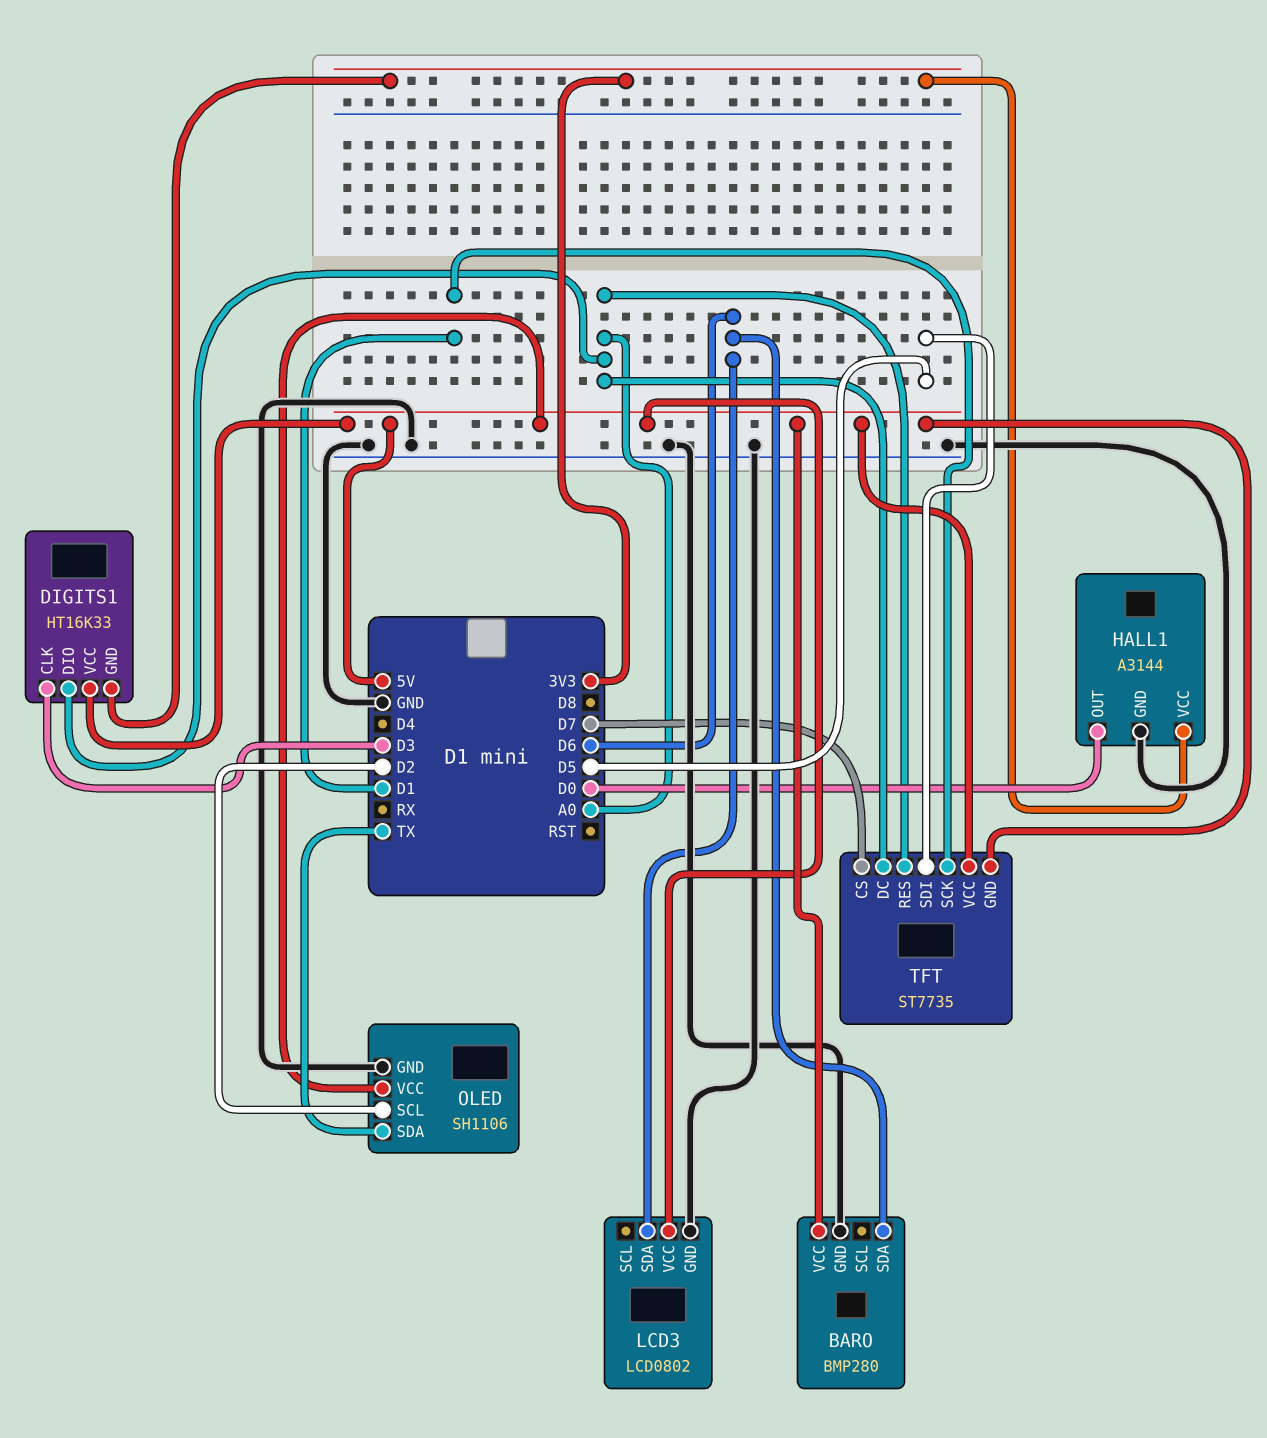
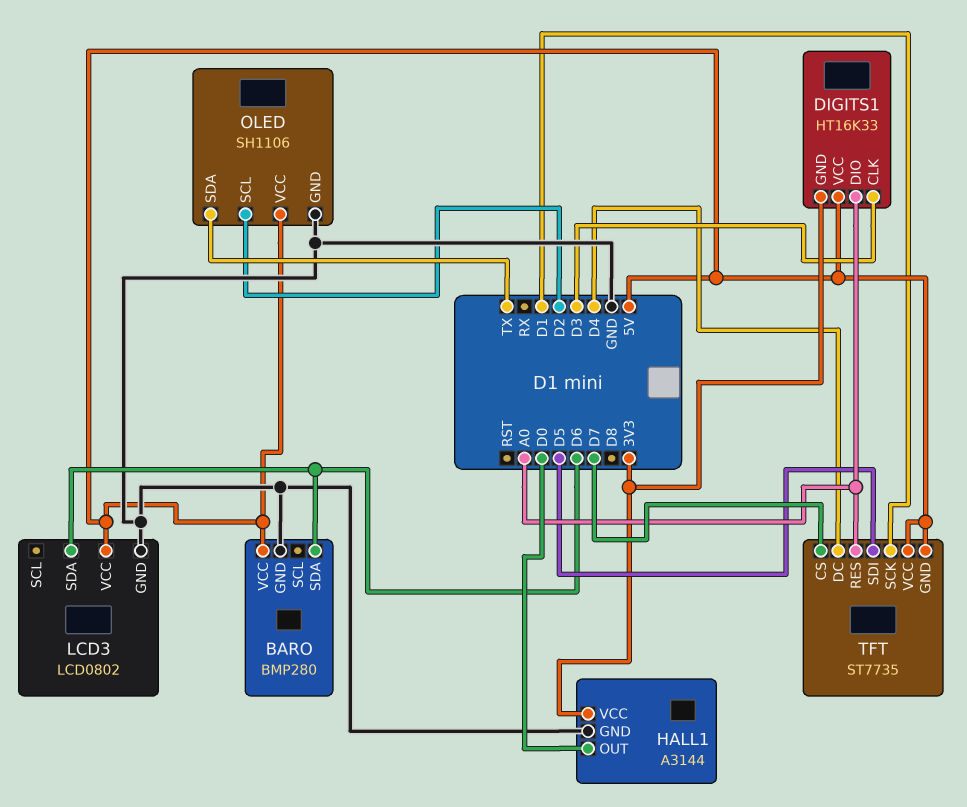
TFT pin DC: A0 -> D4

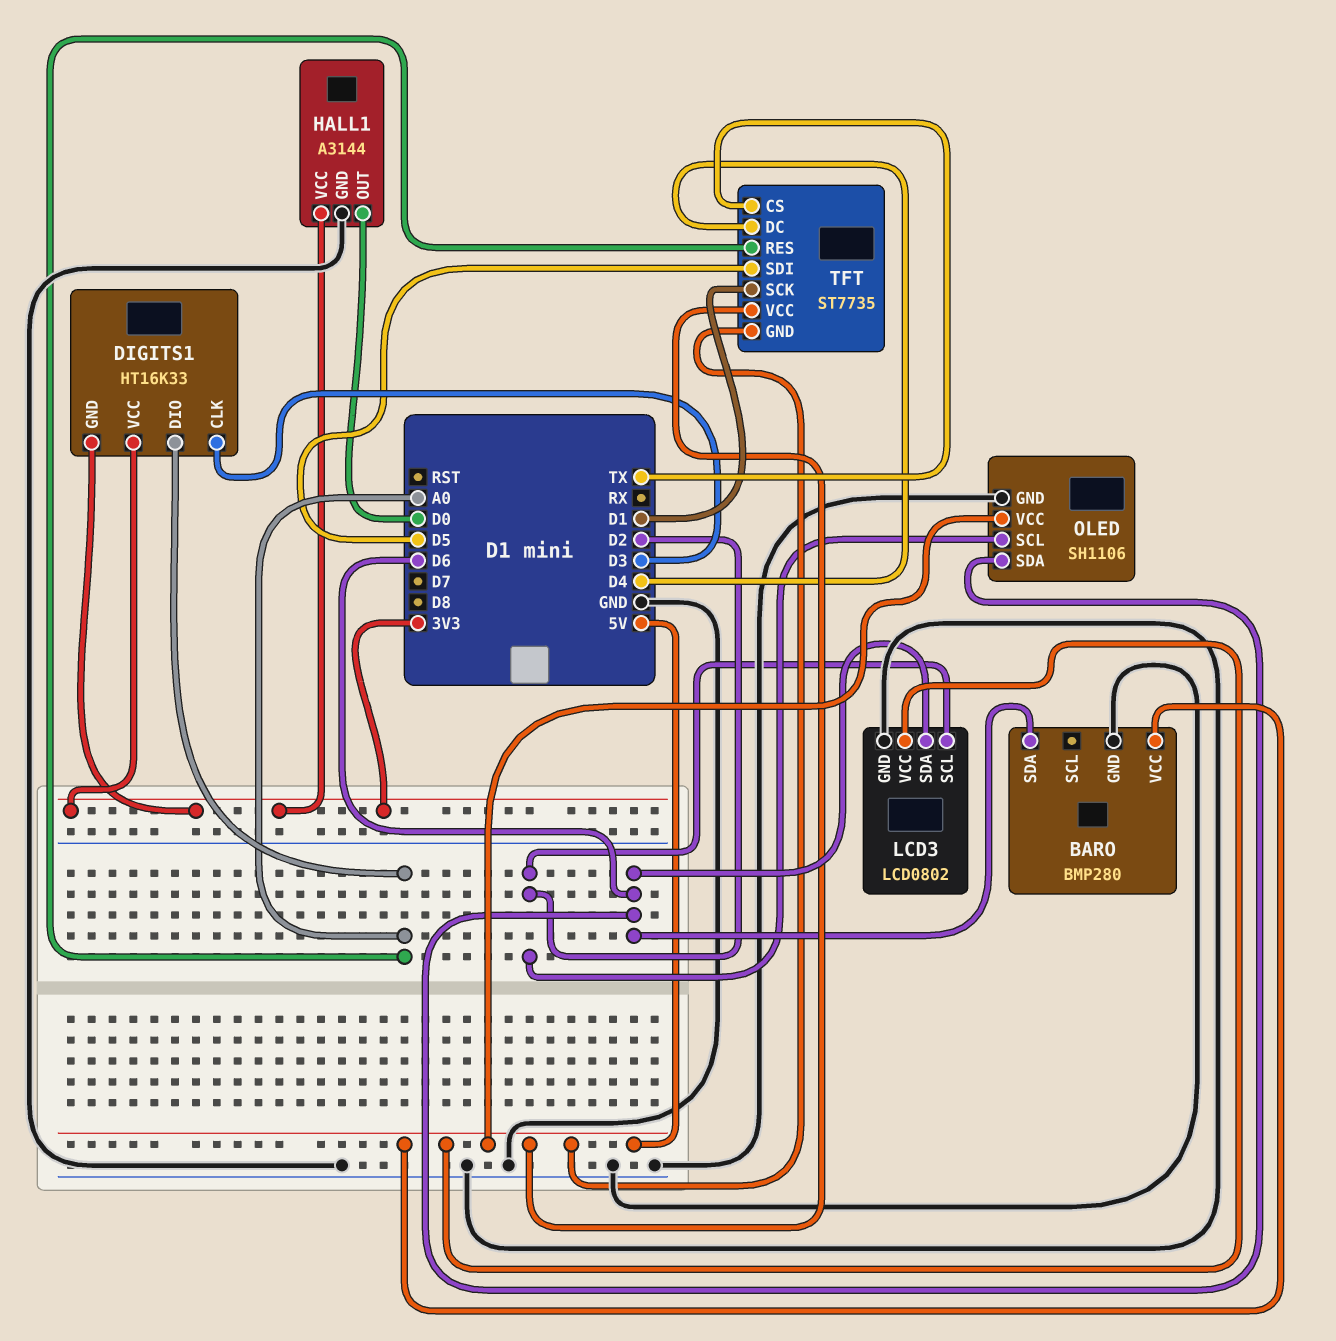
DIGITS1 pin VCC: 5V -> 3V3
LCD3 pin SCL: none -> D2
OLED pin SDA: TX -> D6
TFT pin CS: D7 -> TX

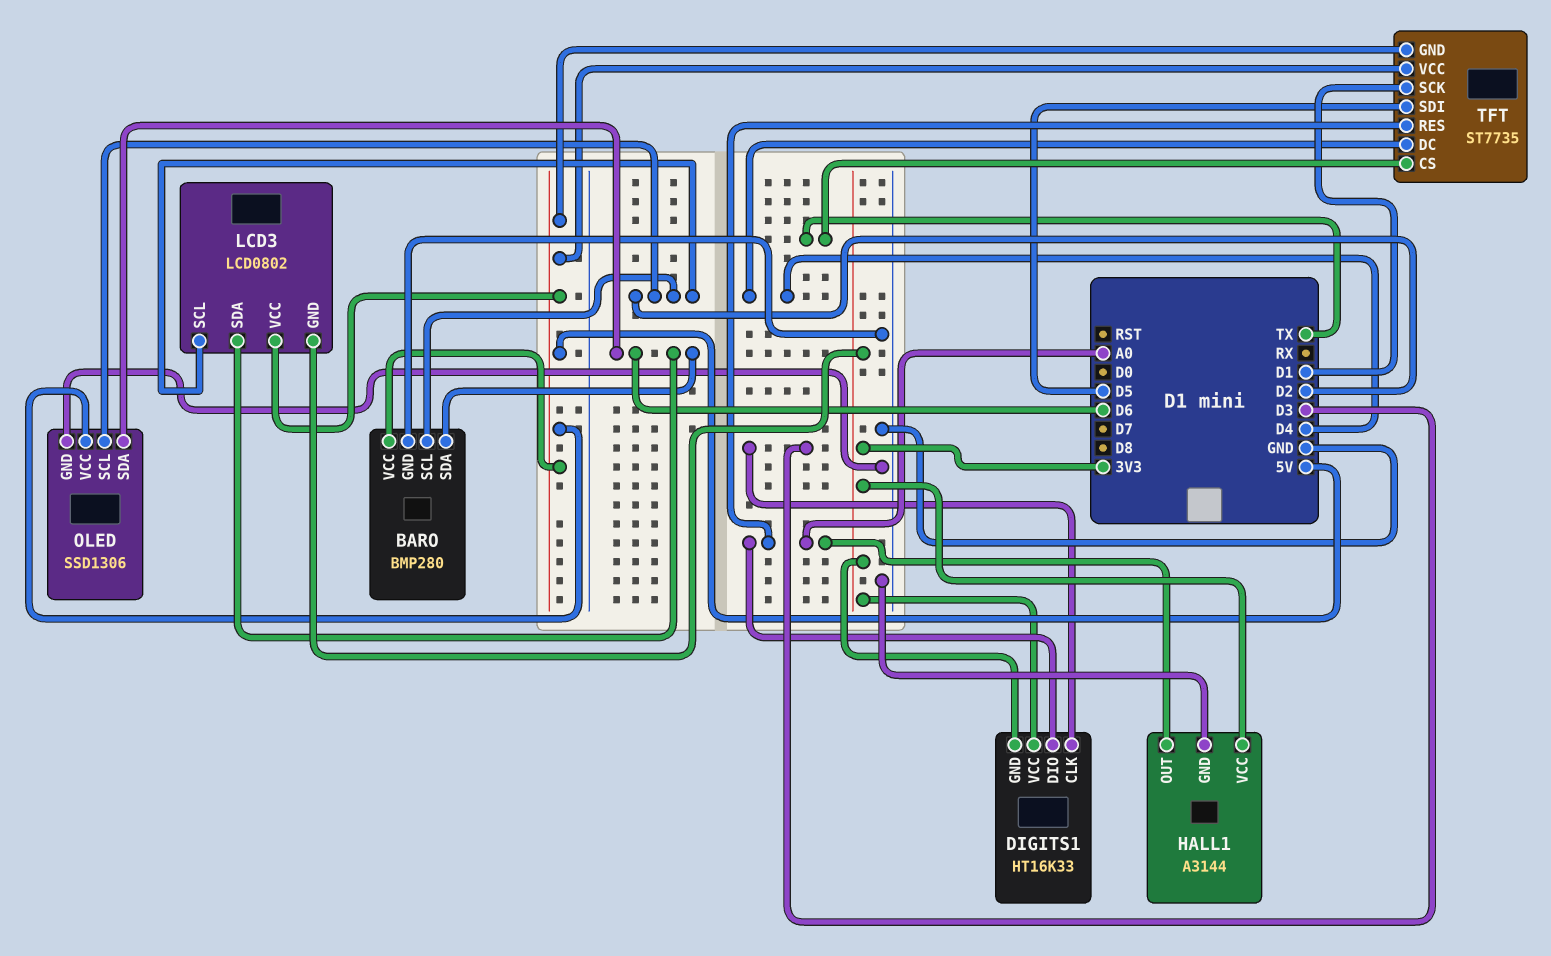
BARO pin SCL: none -> D2
HALL1 pin OUT: D0 -> A0
LCD3 pin GND: GND -> 3V3
OLED: SH1106 -> SSD1306

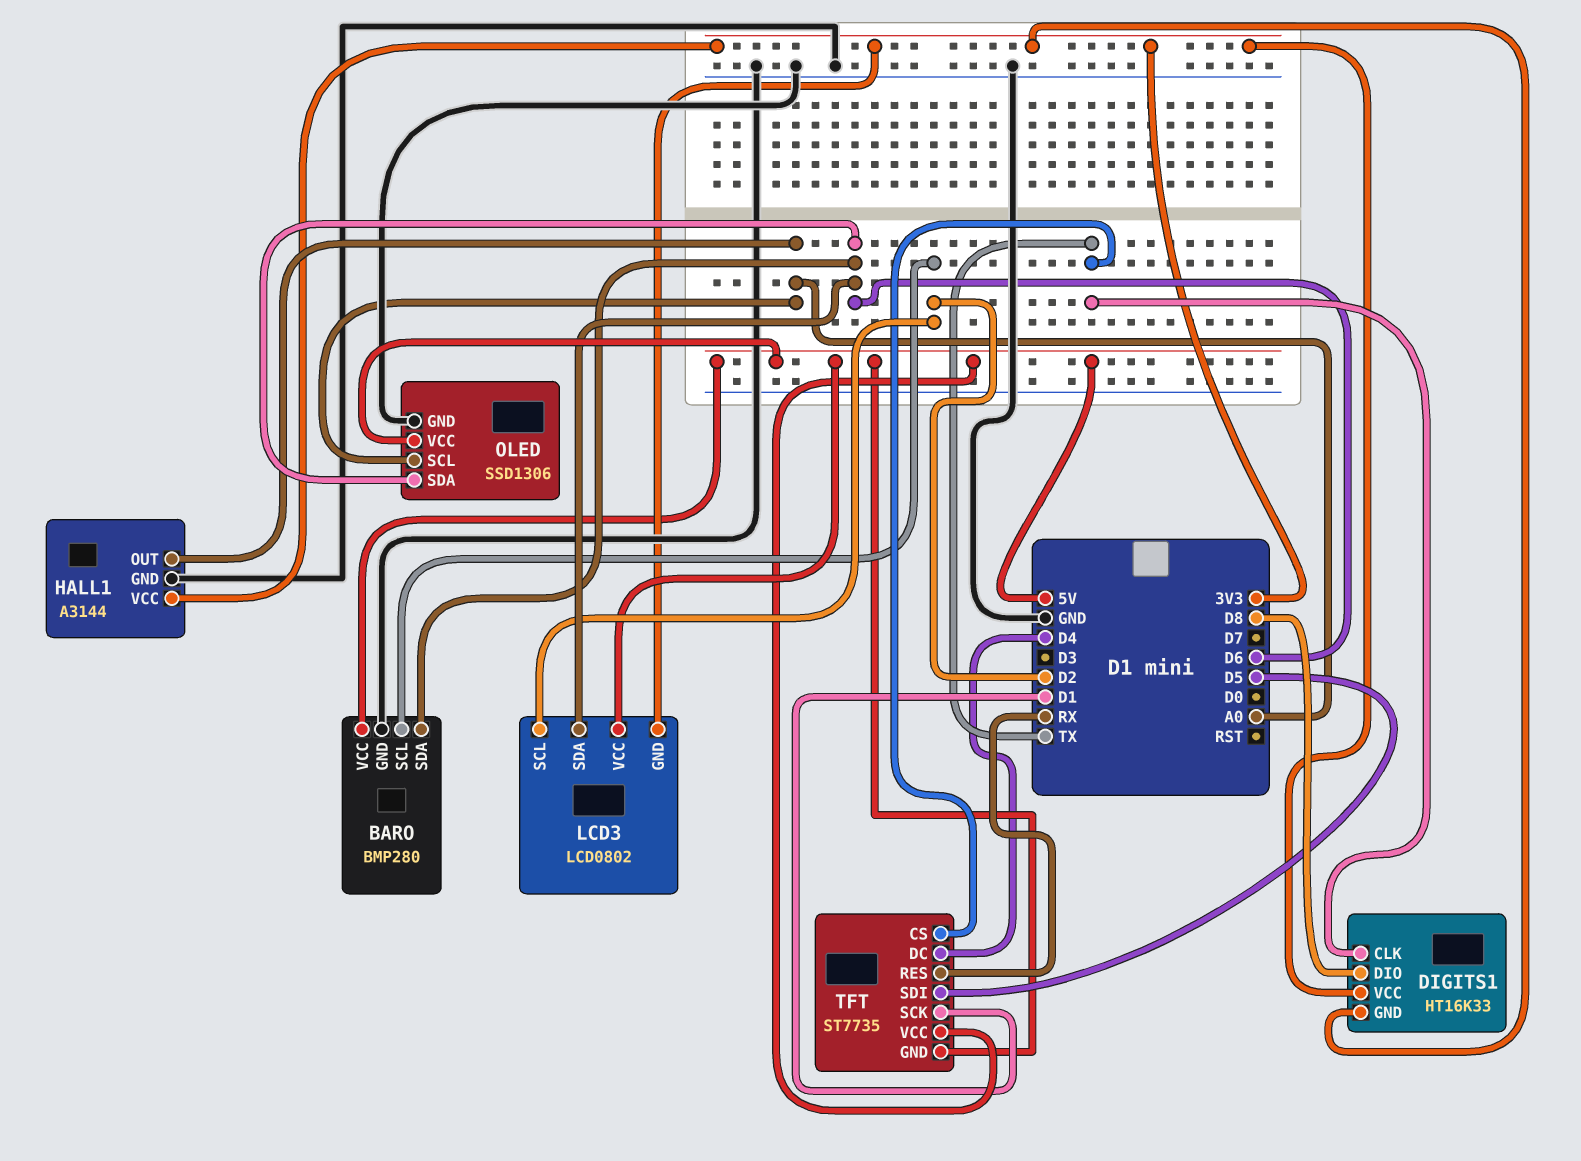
DIGITS1 pin CLK: D3 -> TX
DIGITS1 pin DIO: A0 -> D8
OLED pin SCL: D2 -> A0
TFT pin RES: A0 -> RX

